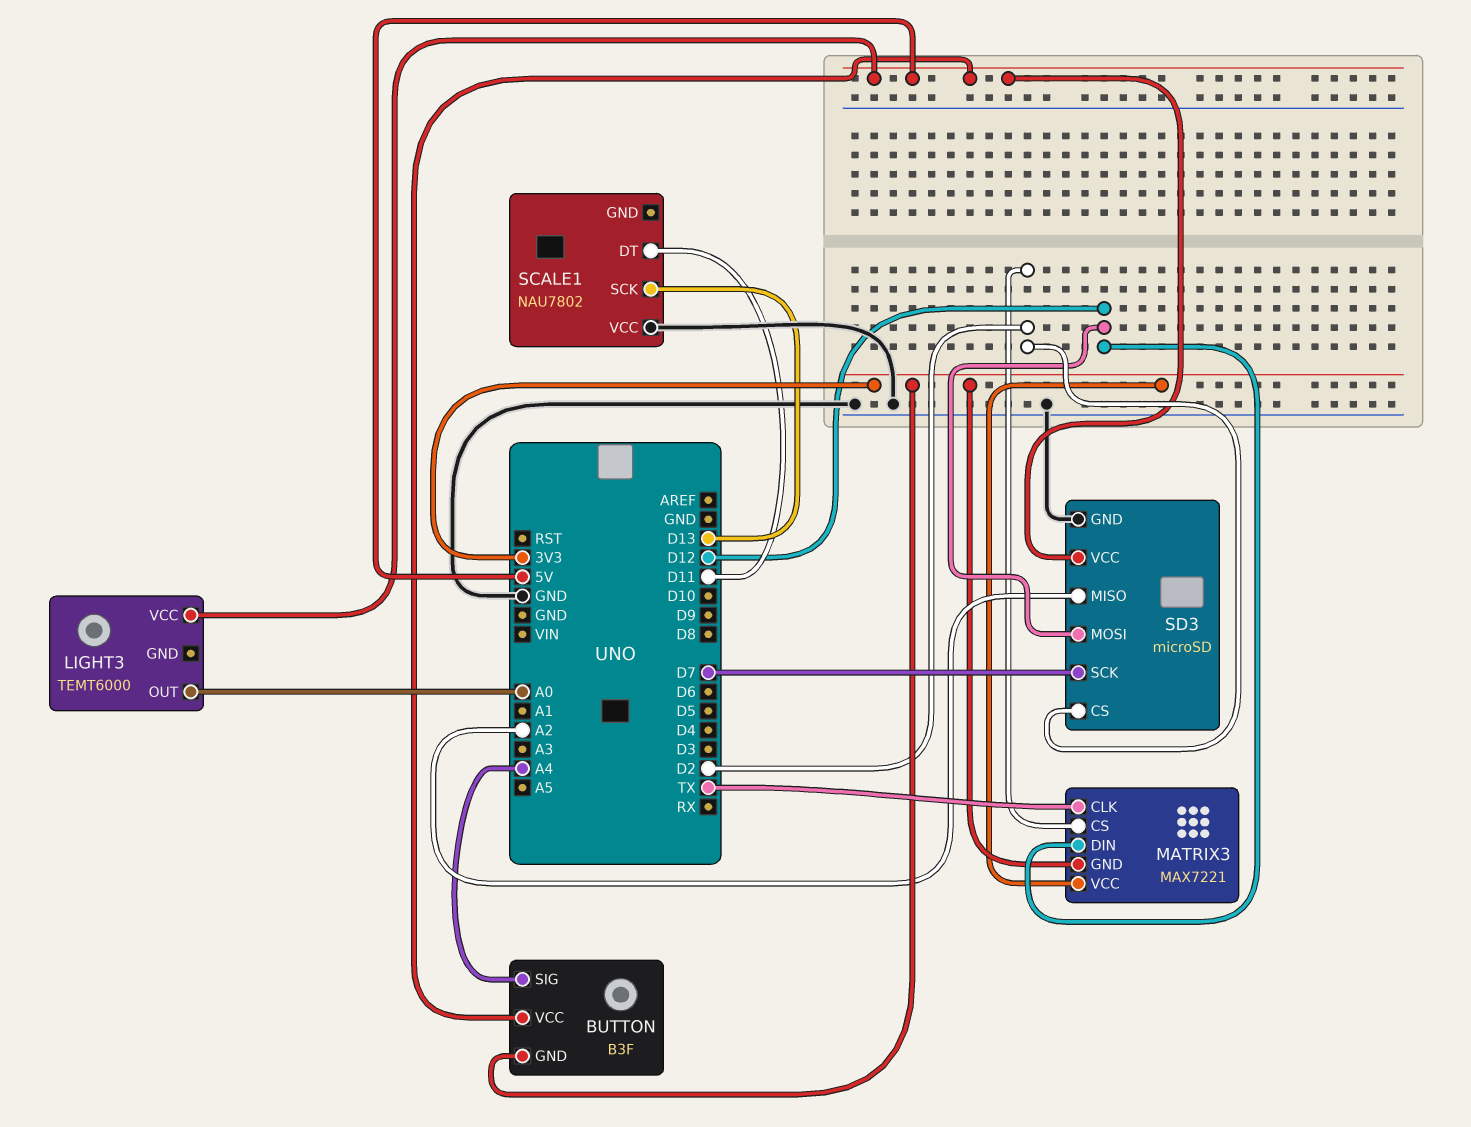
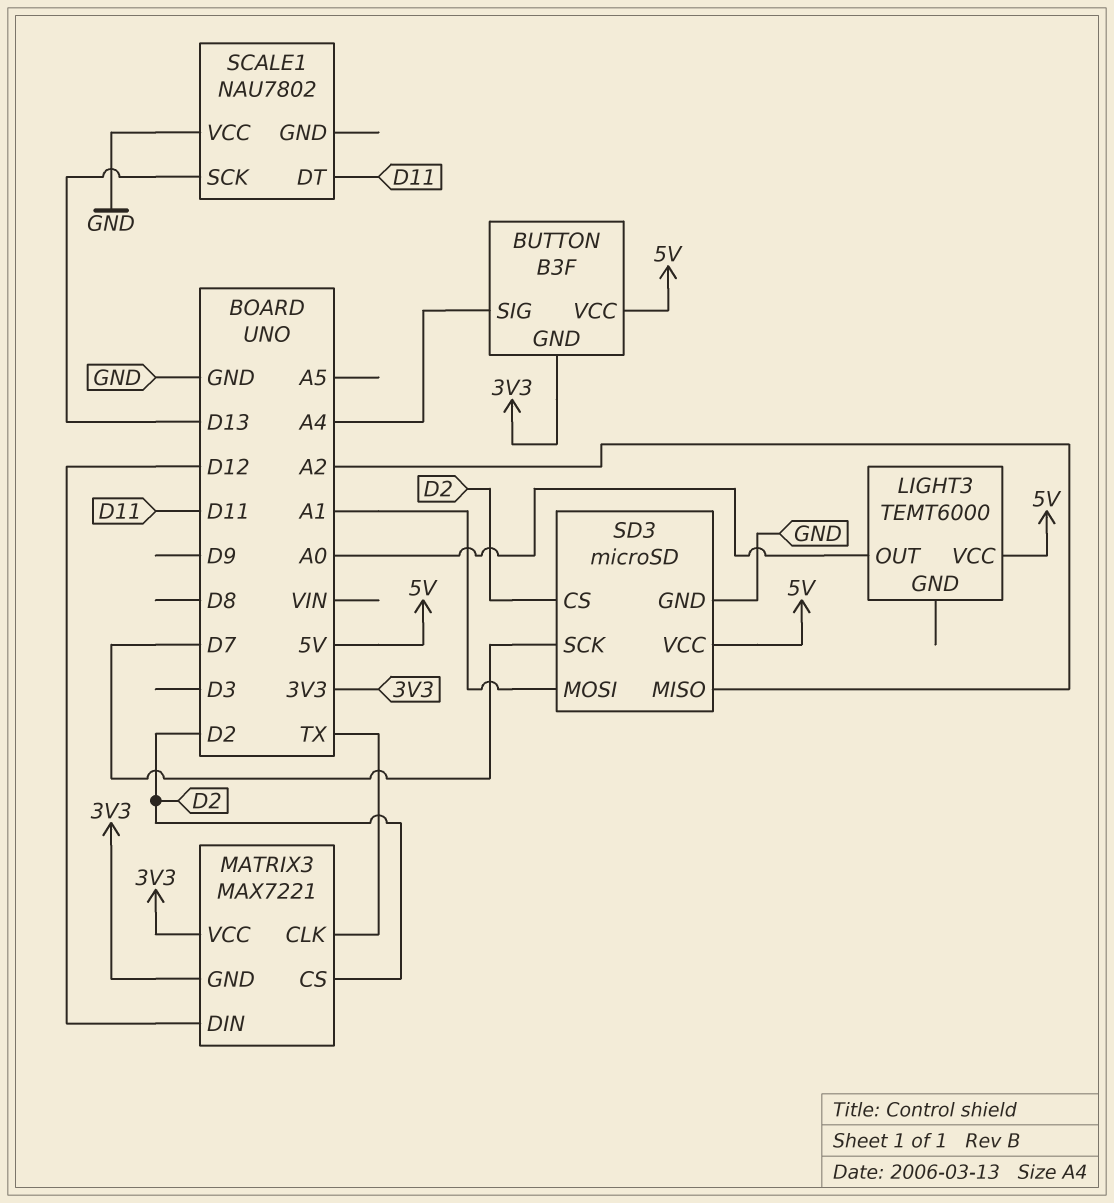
SD3 pin MOSI: D12 -> A1

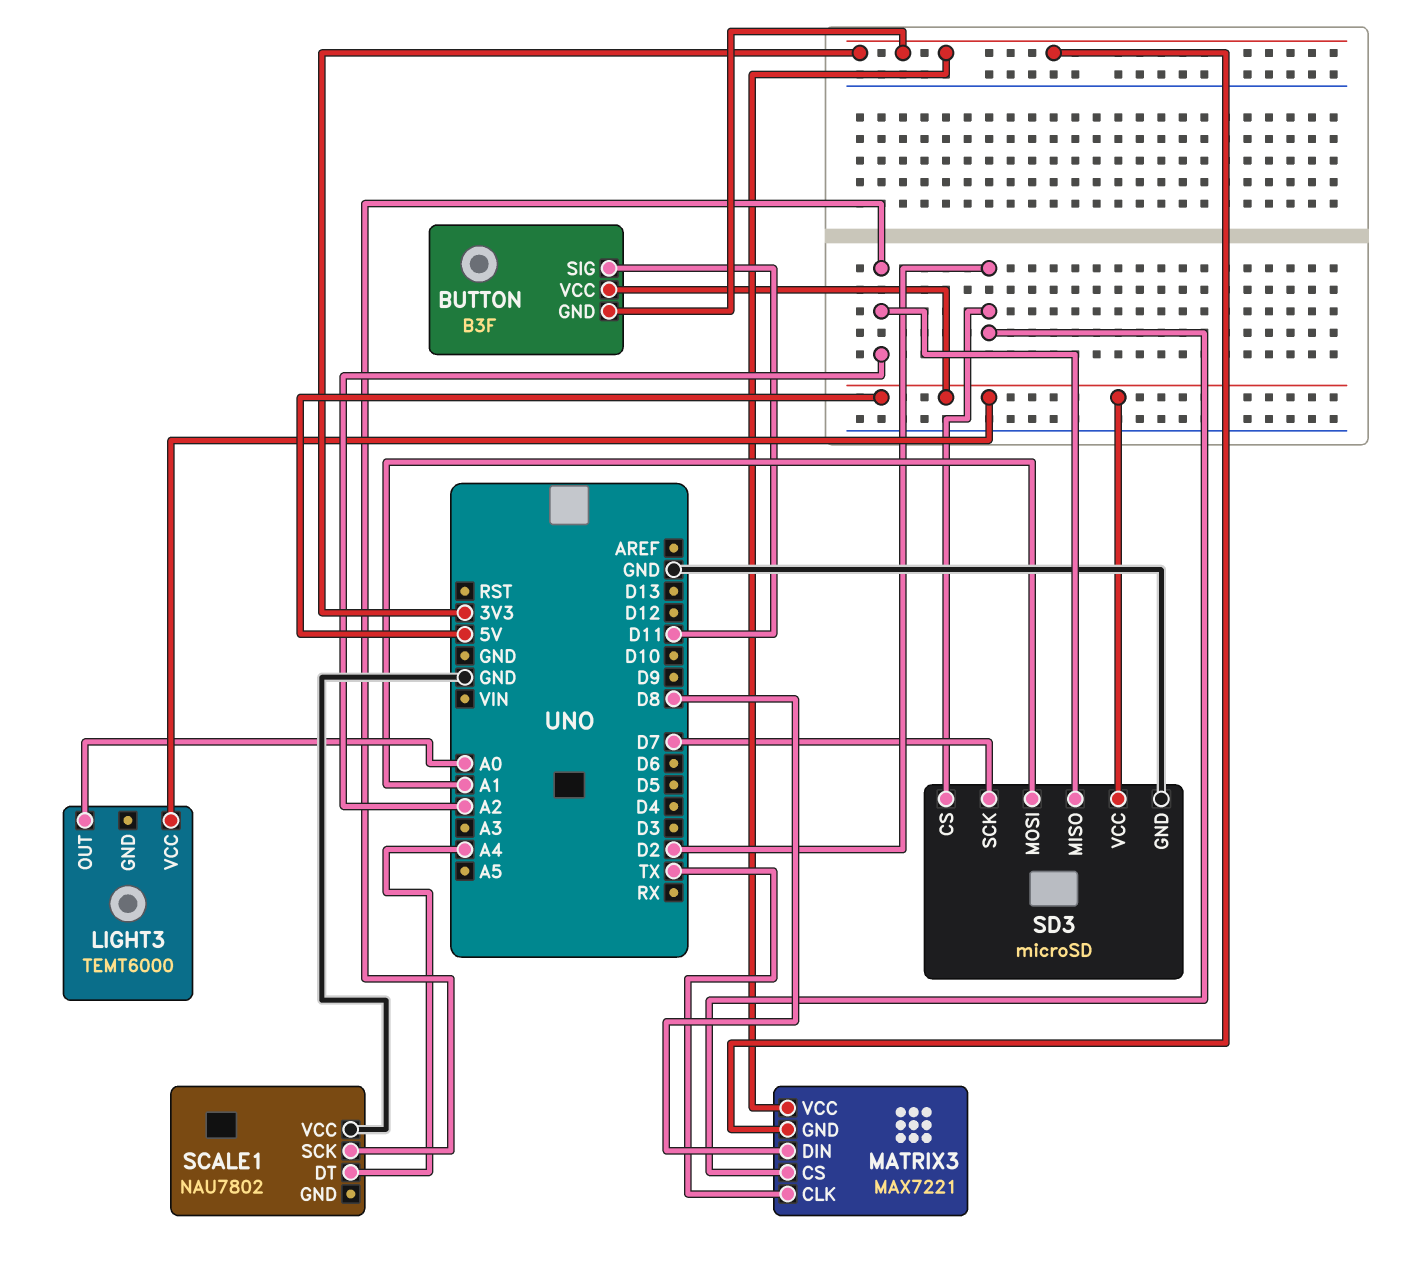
BUTTON pin SIG: A4 -> D11
MATRIX3 pin DIN: D12 -> D8
SCALE1 pin DT: D11 -> A4
SCALE1 pin SCK: D13 -> A2

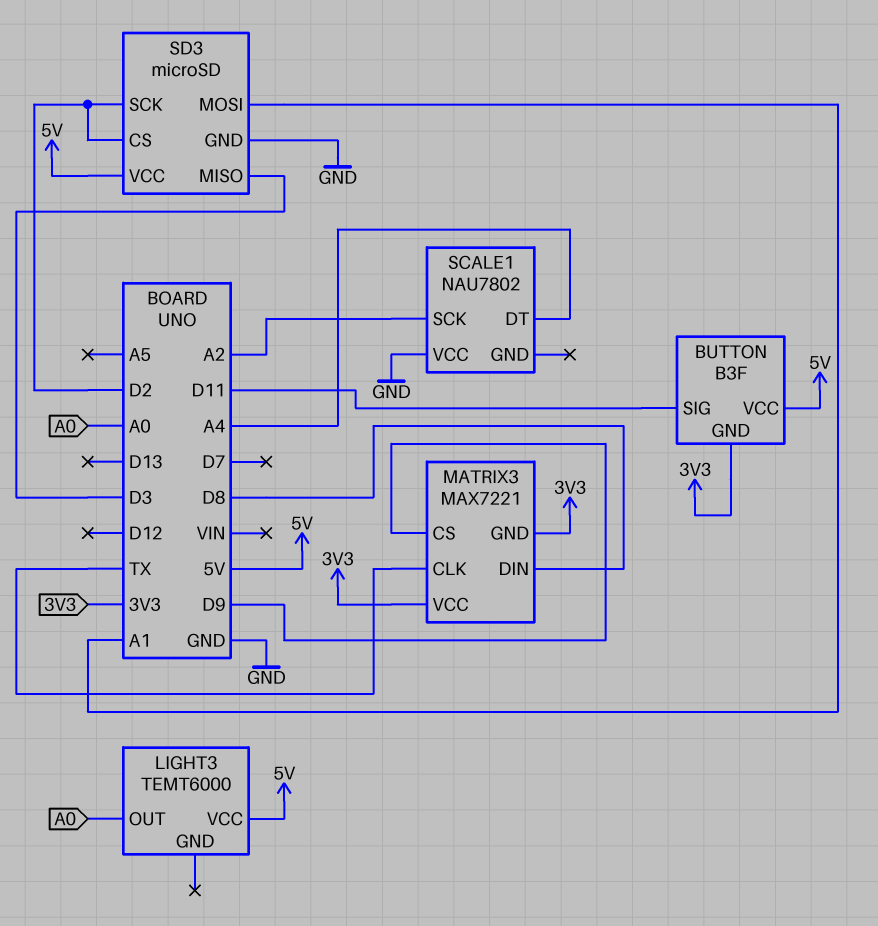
MATRIX3 pin CS: D2 -> D9
SD3 pin MISO: A2 -> D3
SD3 pin SCK: D7 -> D2

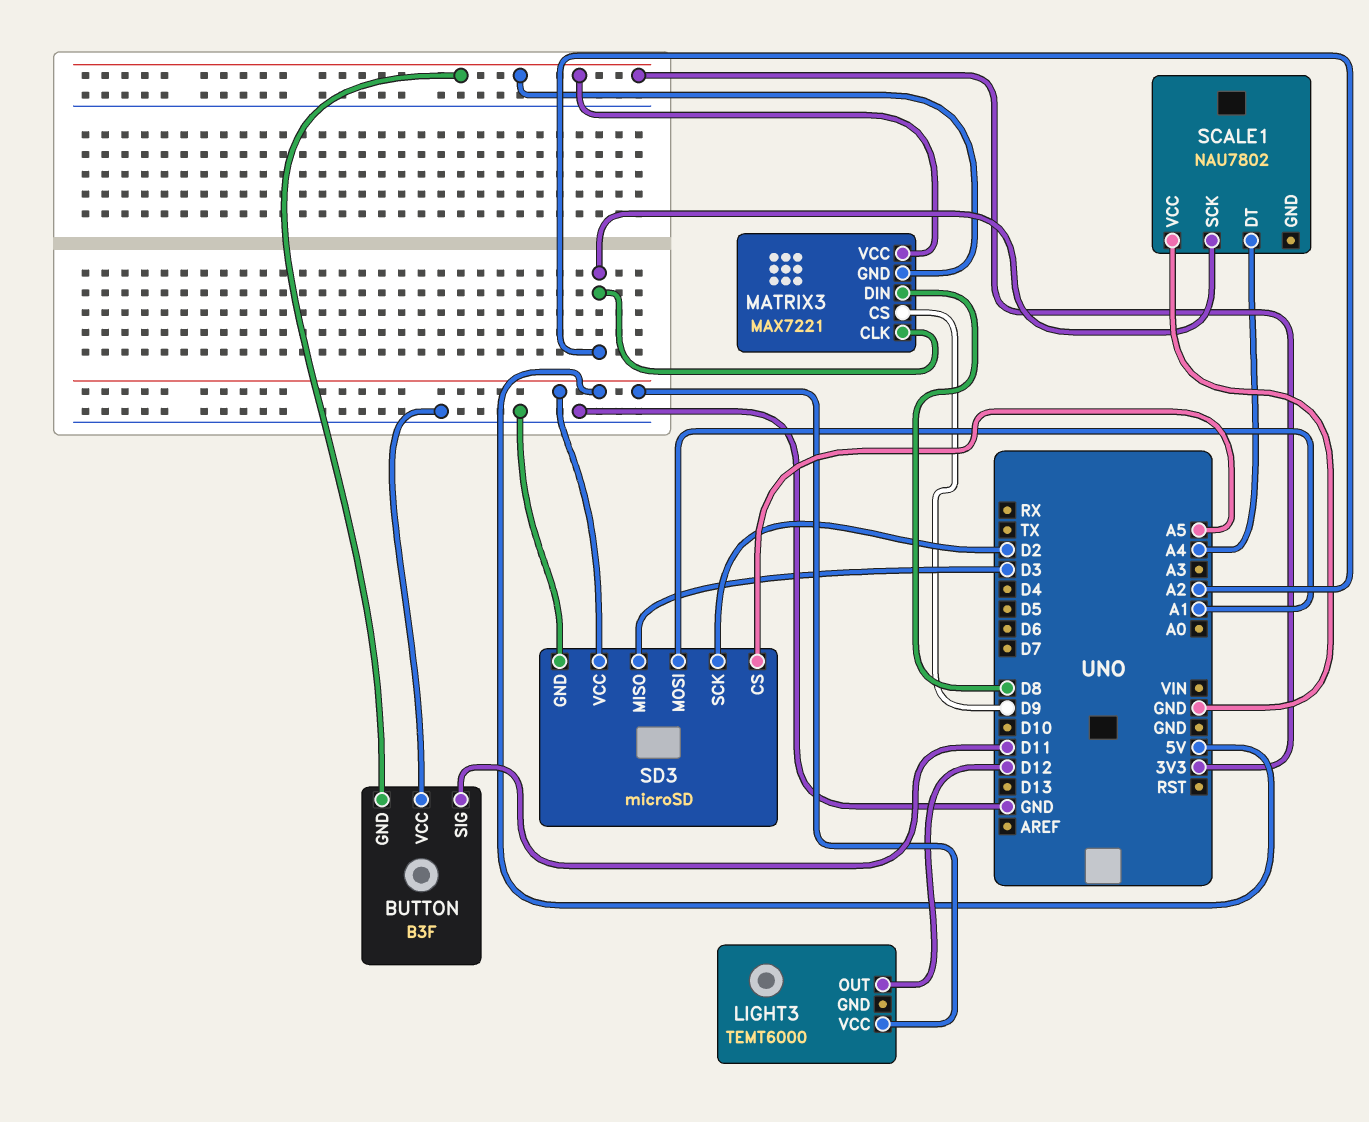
BUTTON pin VCC: 5V -> GND
LIGHT3 pin OUT: A0 -> D12
MATRIX3 pin CLK: TX -> A2
SD3 pin CS: D2 -> A5

